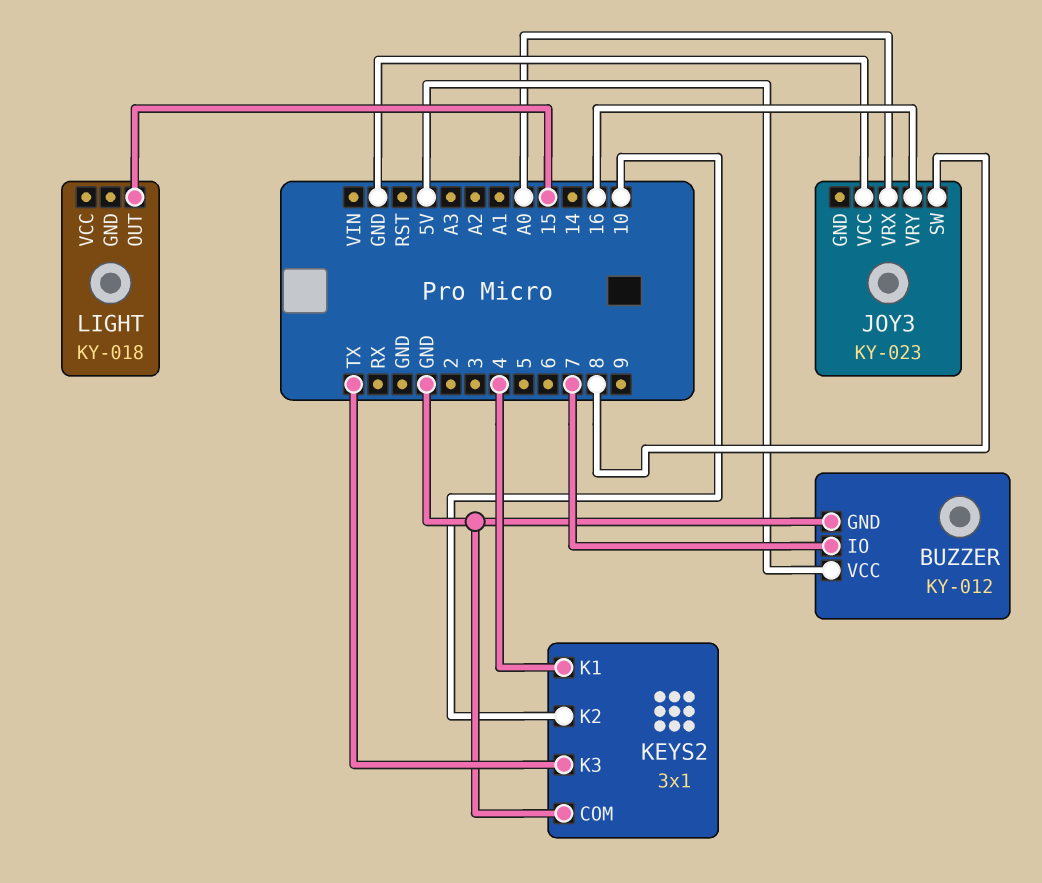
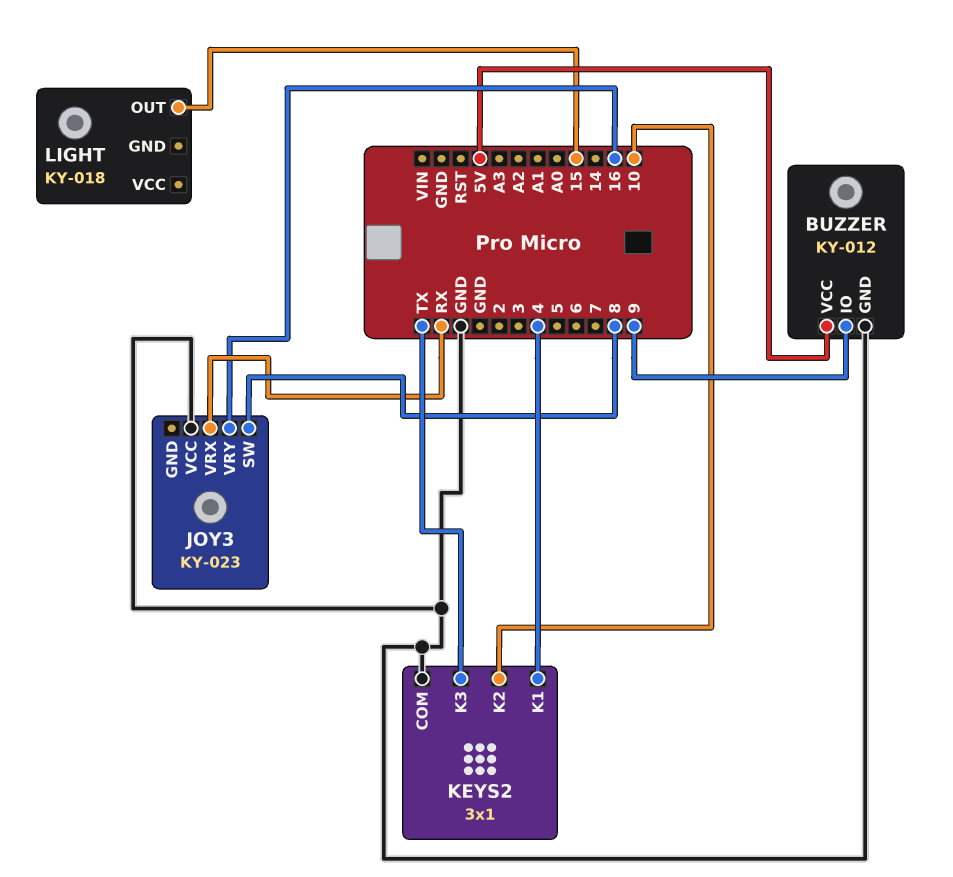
BUZZER pin IO: 7 -> 9
JOY3 pin VRX: A0 -> RX

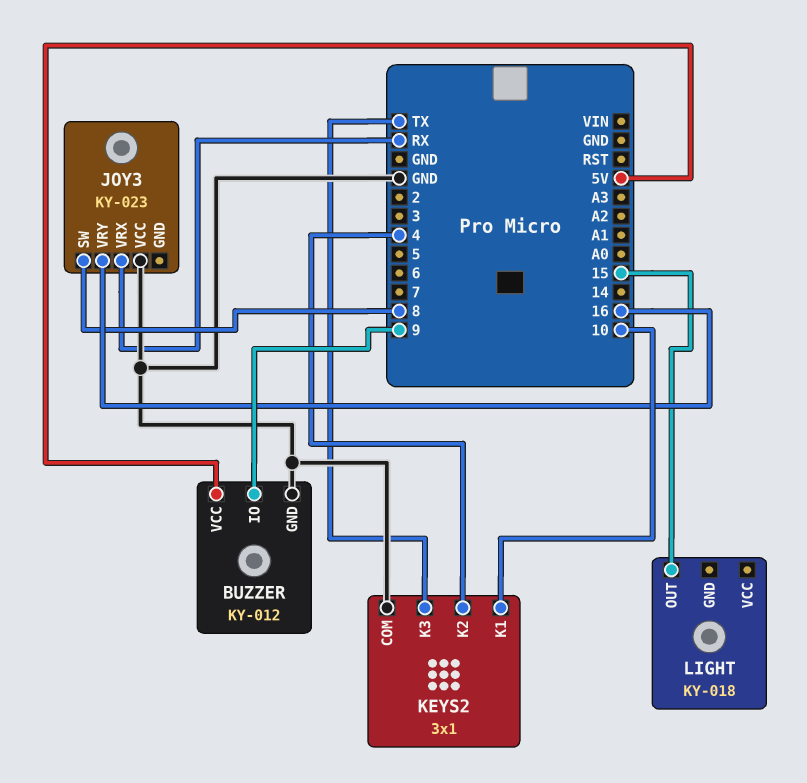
KEYS2 pin K1: 4 -> 10
KEYS2 pin K2: 10 -> 4

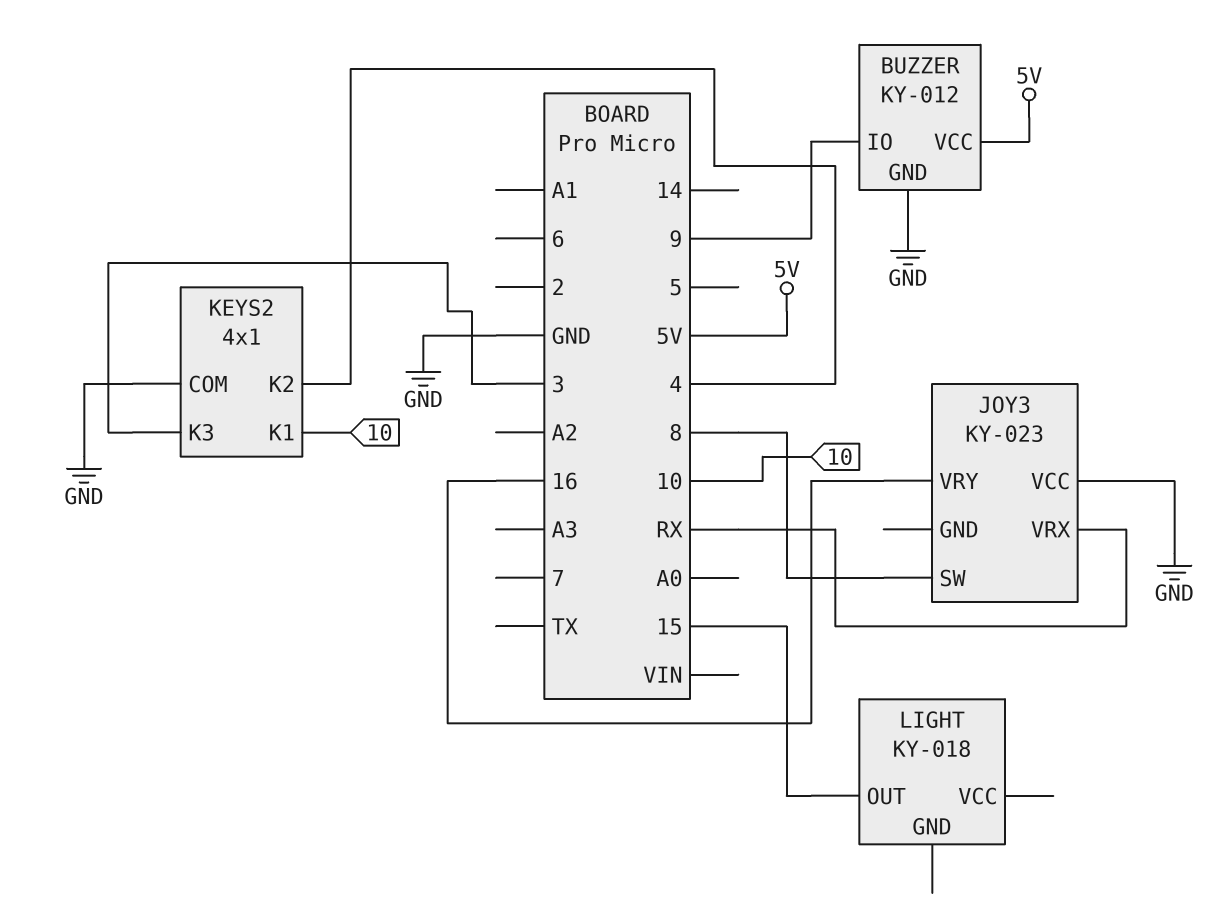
KEYS2: 3x1 -> 4x1
KEYS2 pin K3: TX -> 3

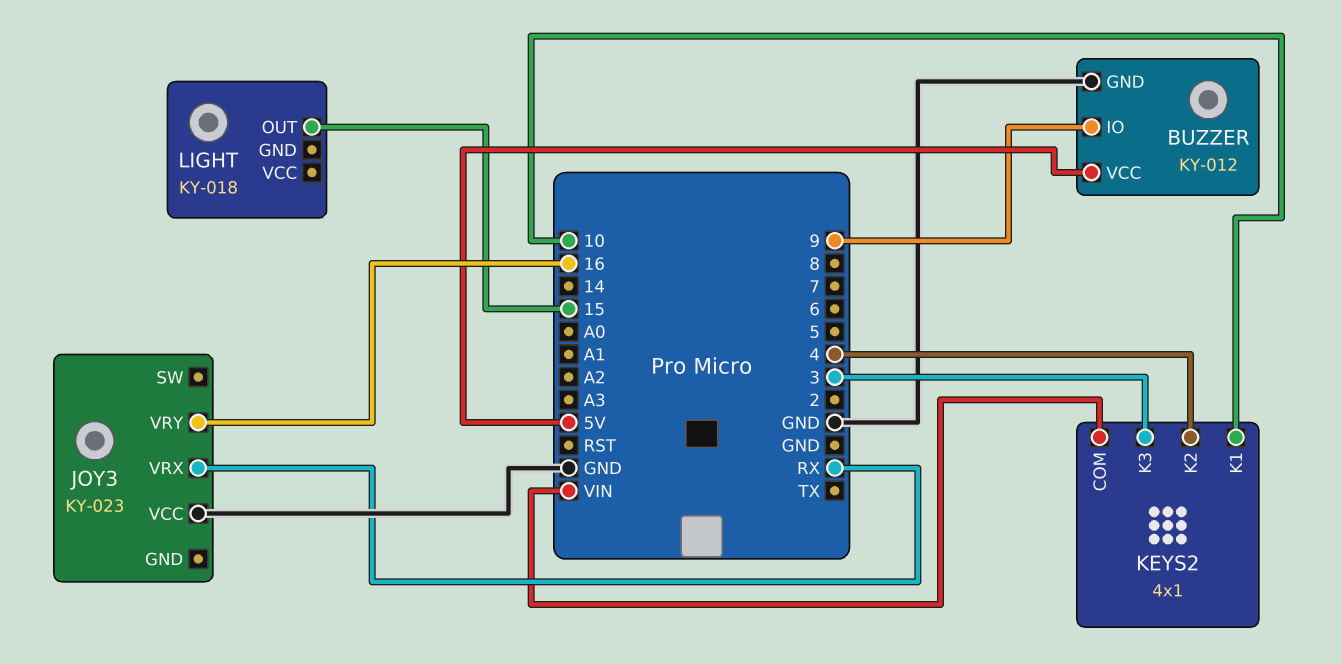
JOY3 pin SW: 8 -> none
KEYS2 pin COM: GND -> VIN

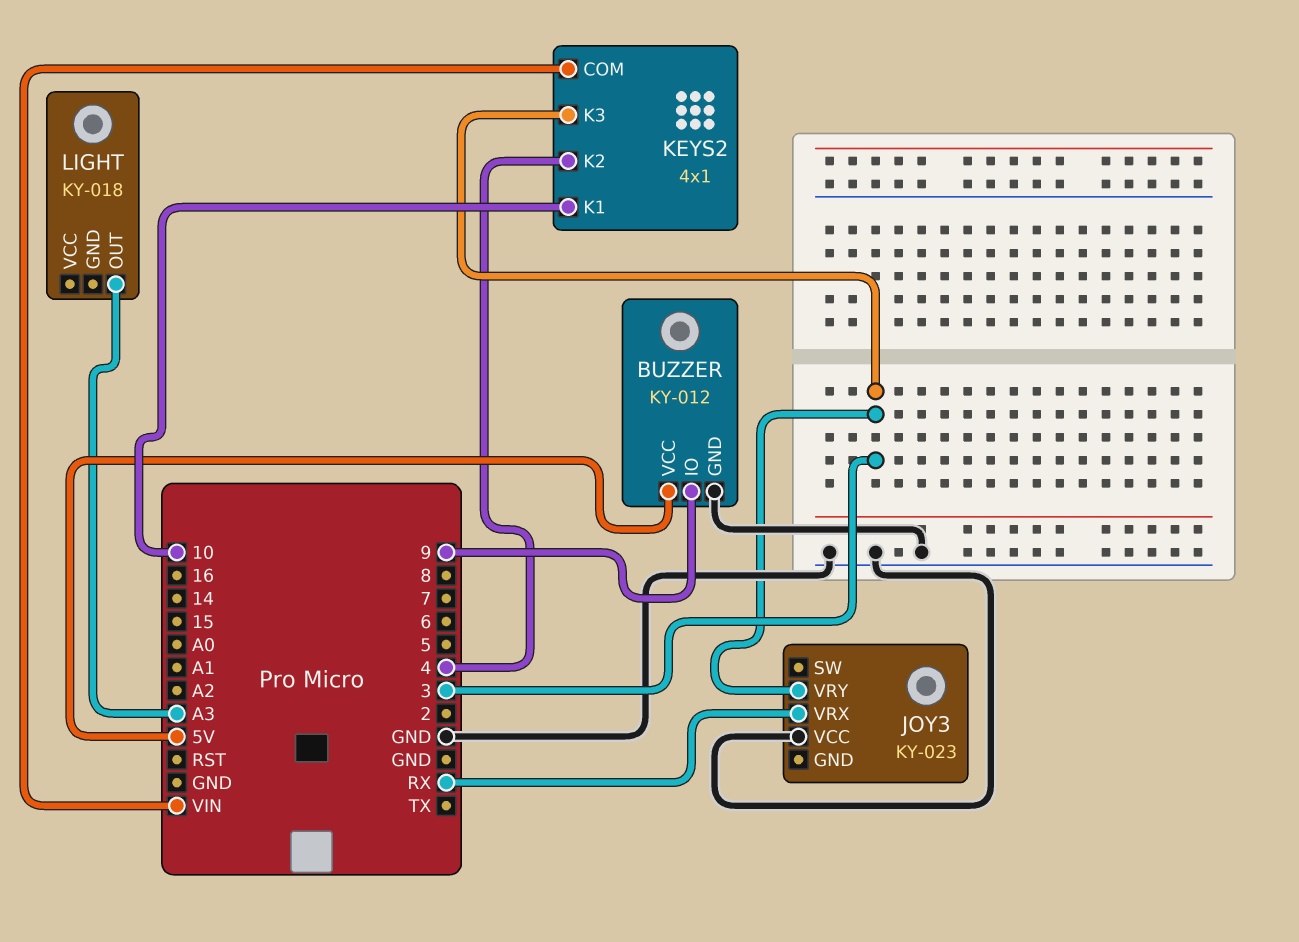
JOY3 pin VRY: 16 -> 3
LIGHT pin OUT: 15 -> A3

